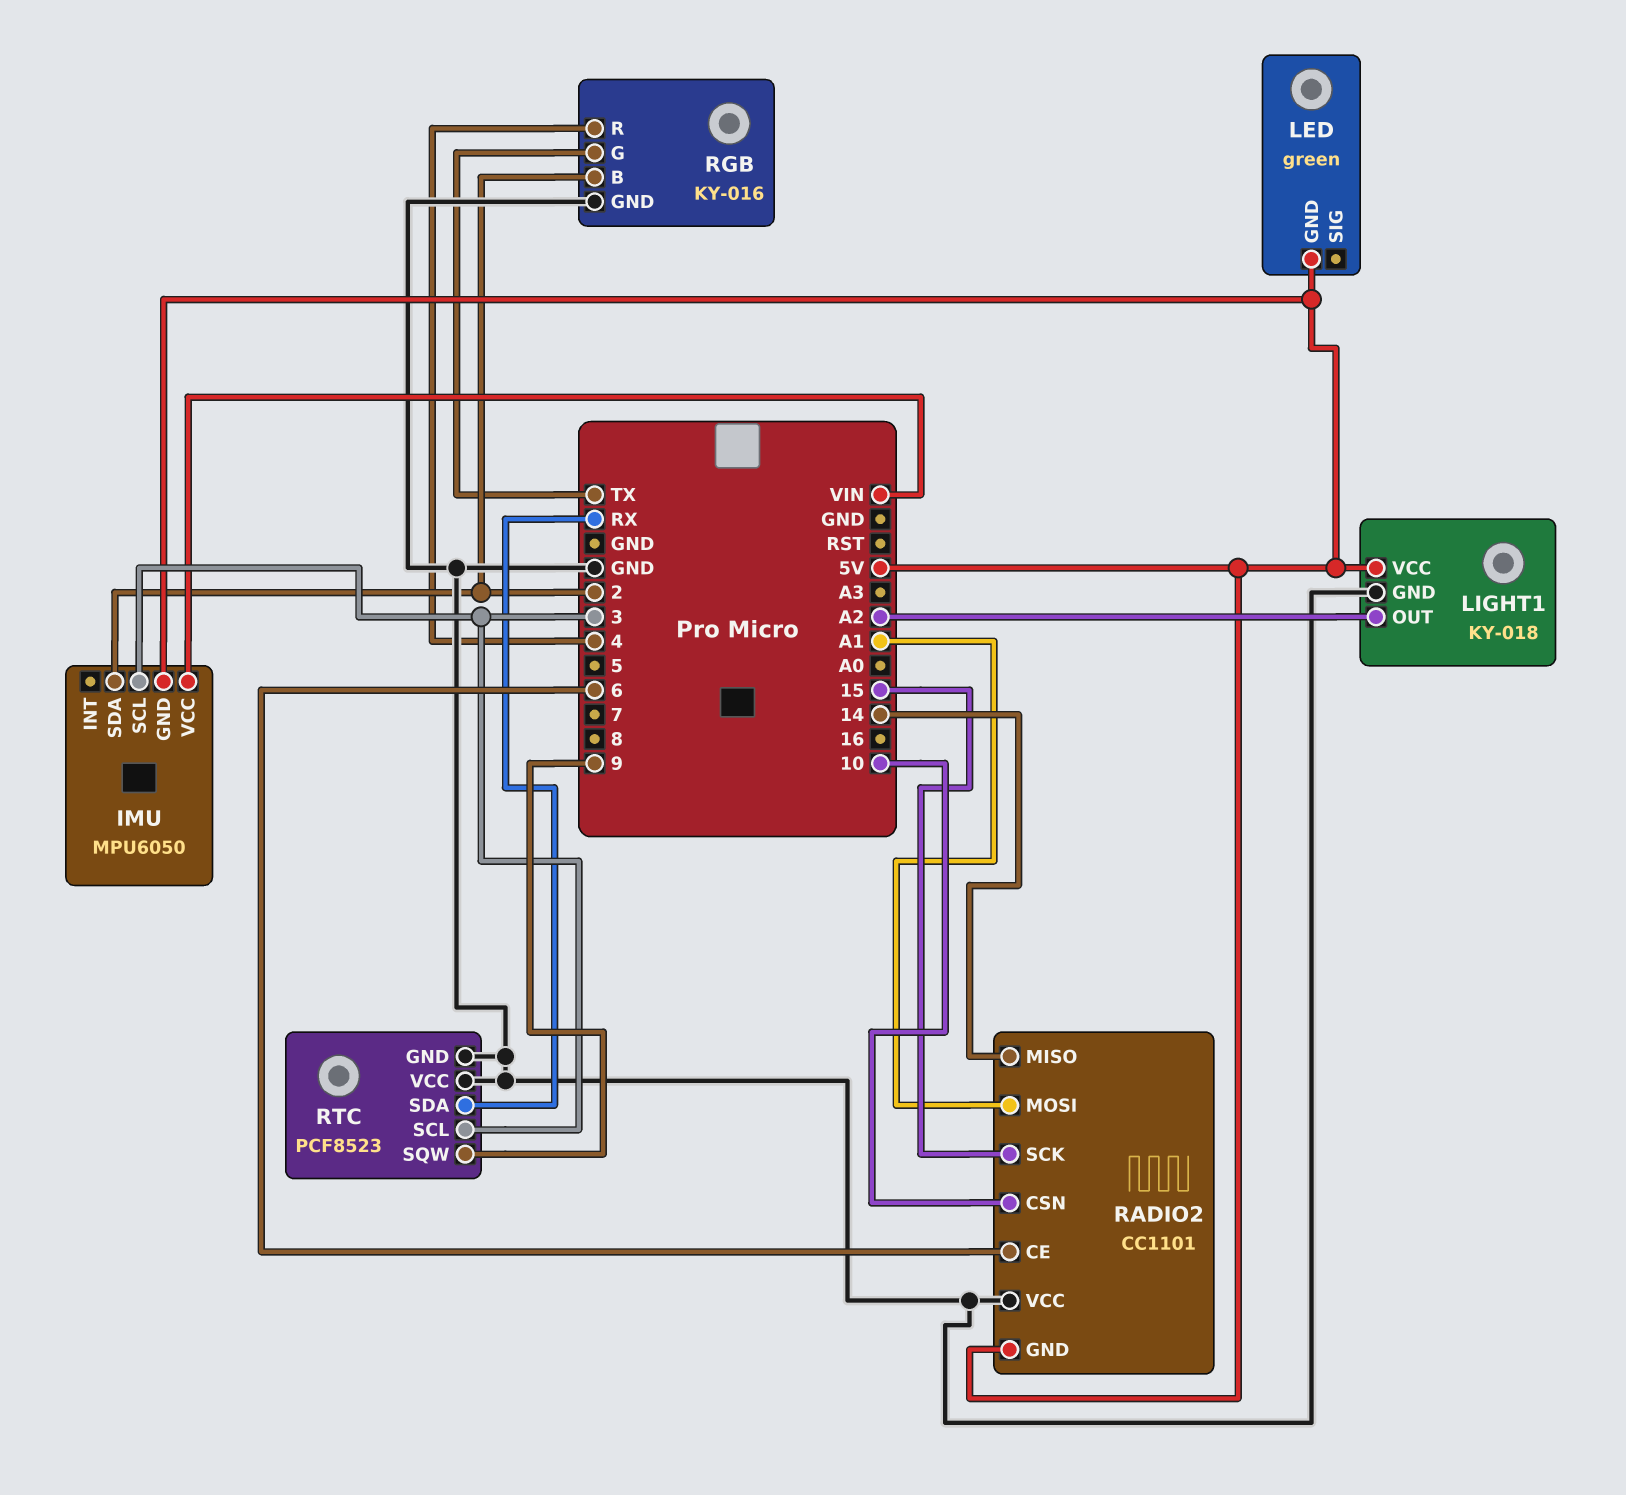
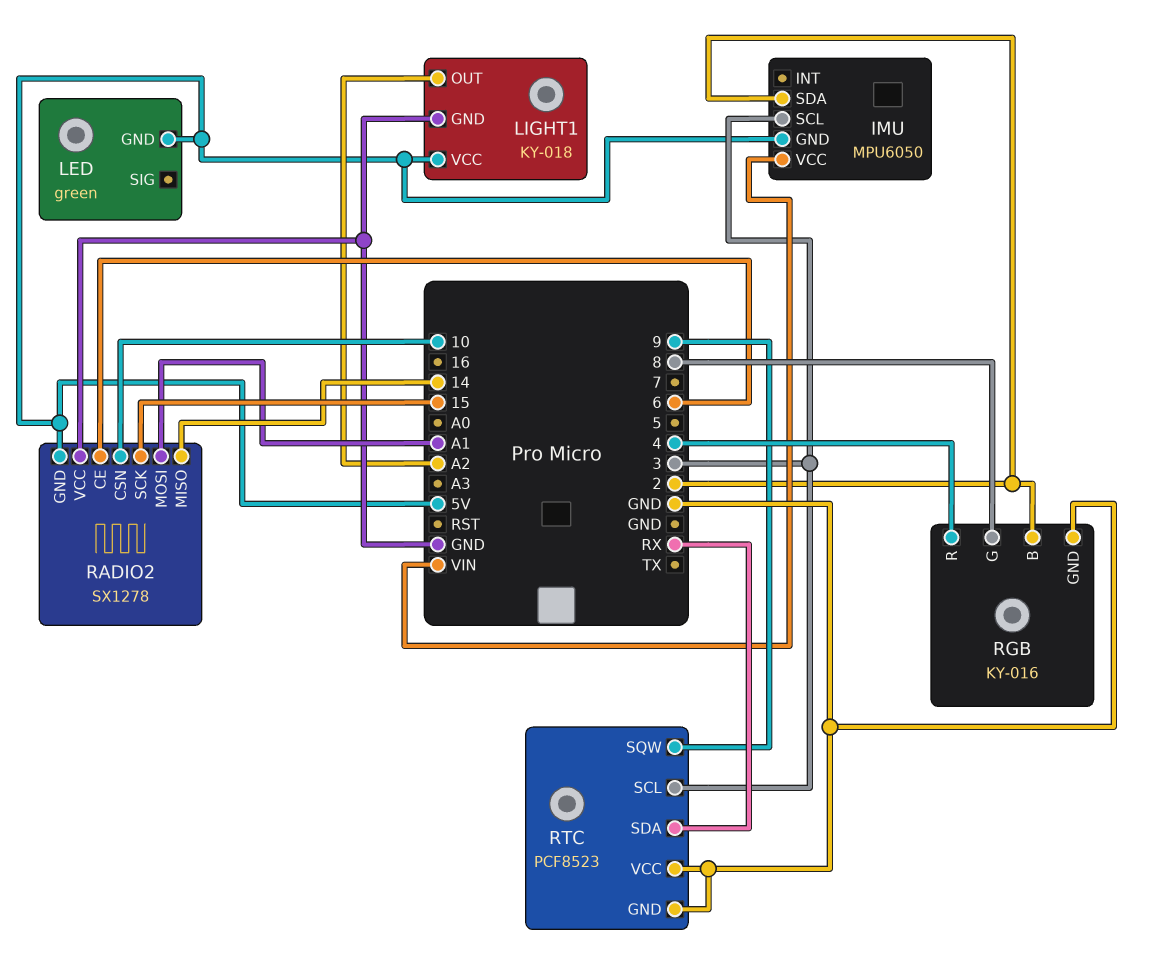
RADIO2: CC1101 -> SX1278
RGB pin G: TX -> 8

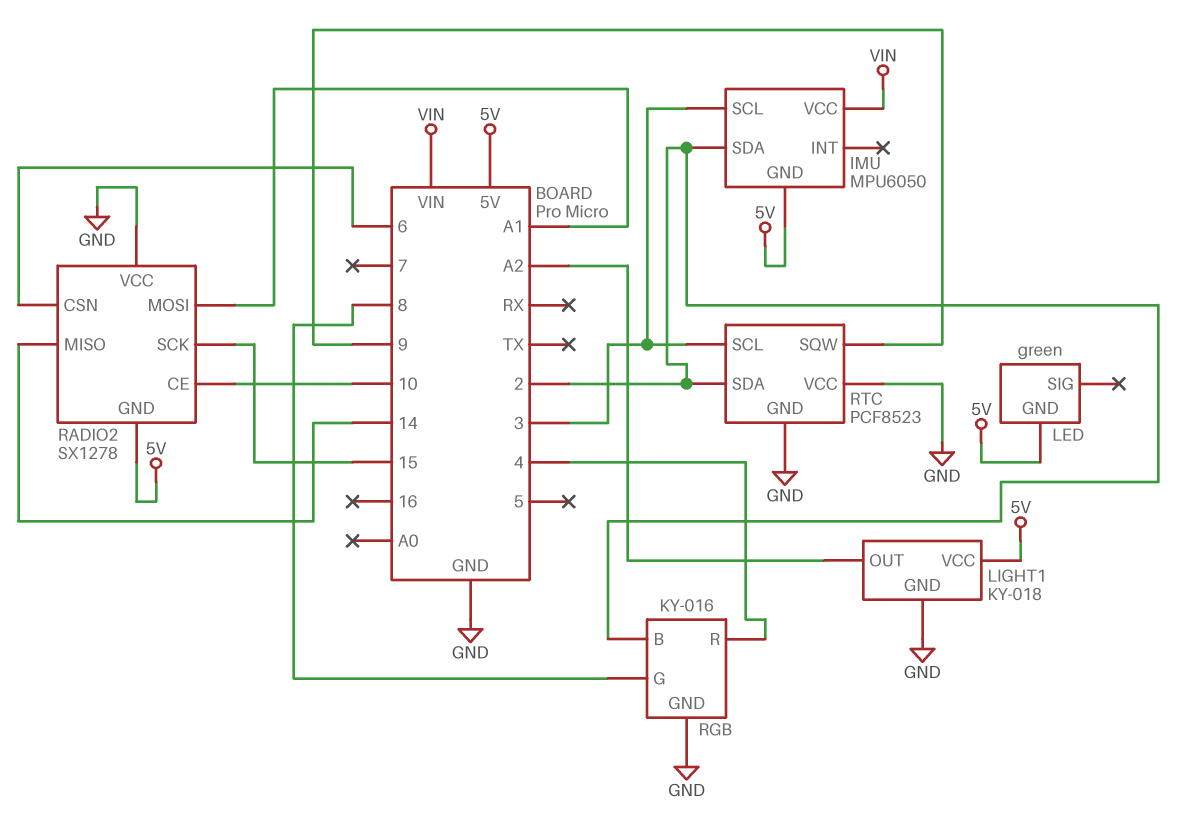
RADIO2 pin CE: 6 -> 10
RADIO2 pin CSN: 10 -> 6
RTC pin SDA: RX -> 2

